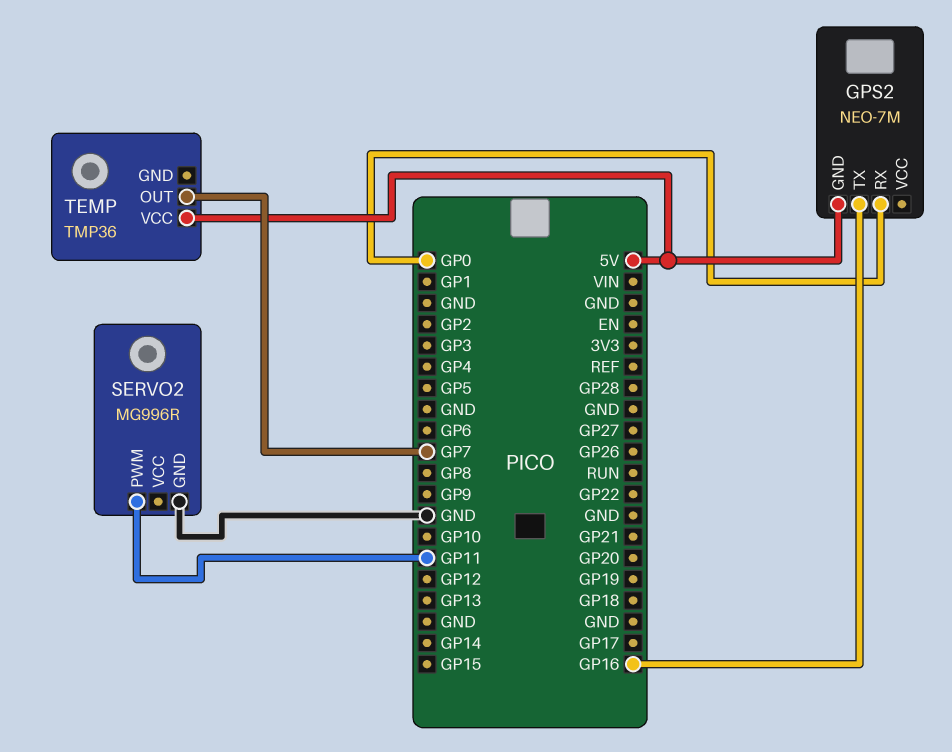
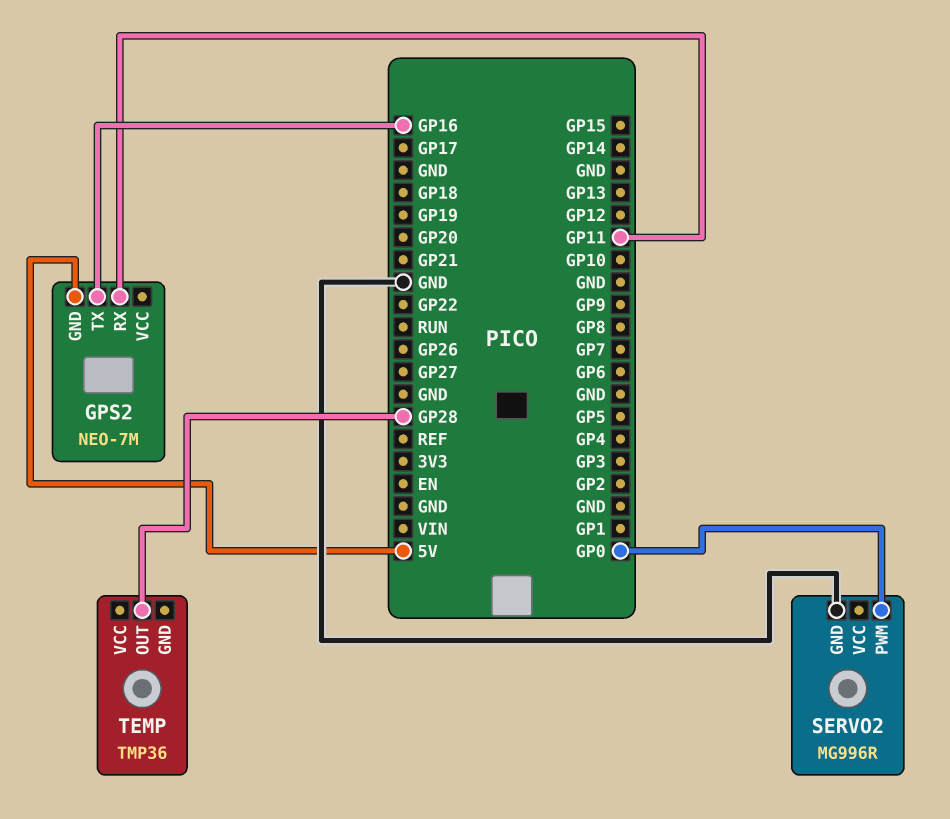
GPS2 pin RX: GP0 -> GP11
SERVO2 pin PWM: GP11 -> GP0
TEMP pin OUT: GP7 -> GP28
TEMP pin VCC: 5V -> none

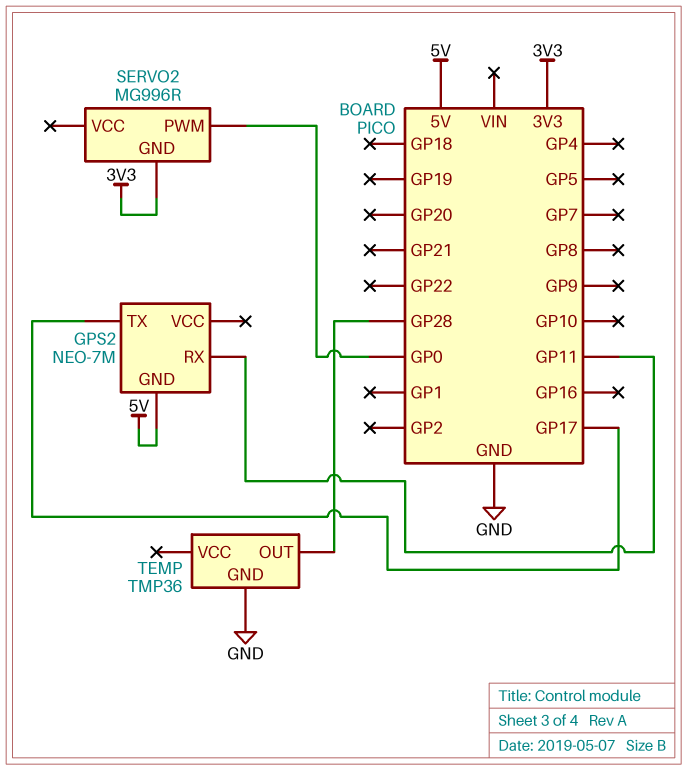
GPS2 pin TX: GP16 -> GP17
SERVO2 pin GND: GND -> 3V3
TEMP pin GND: none -> GND

